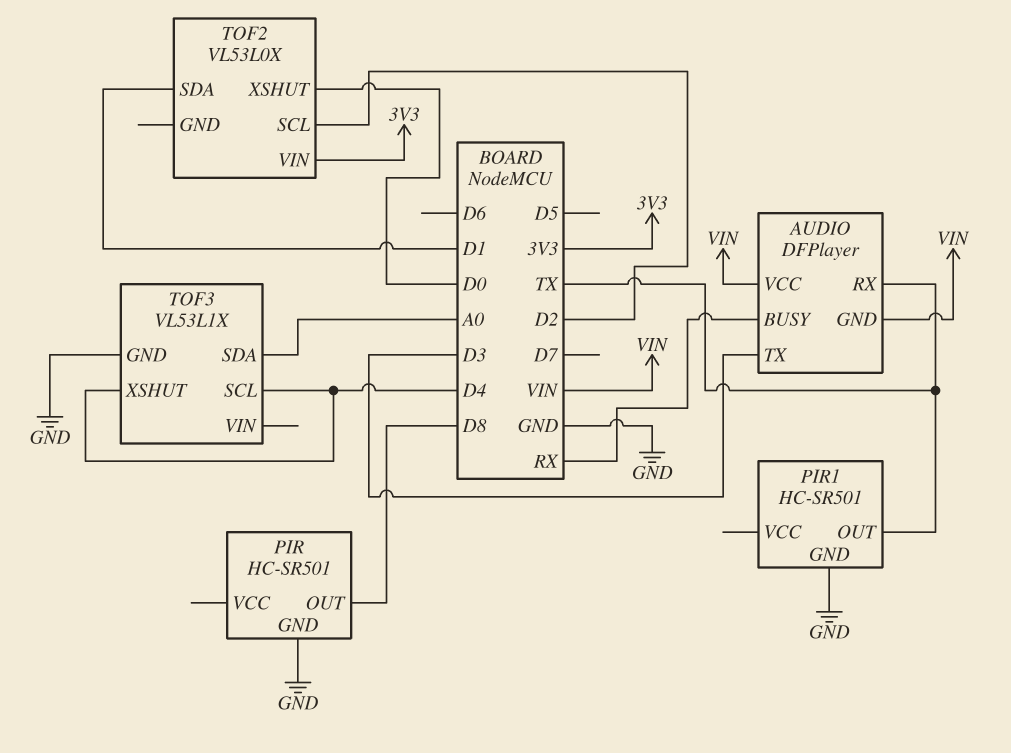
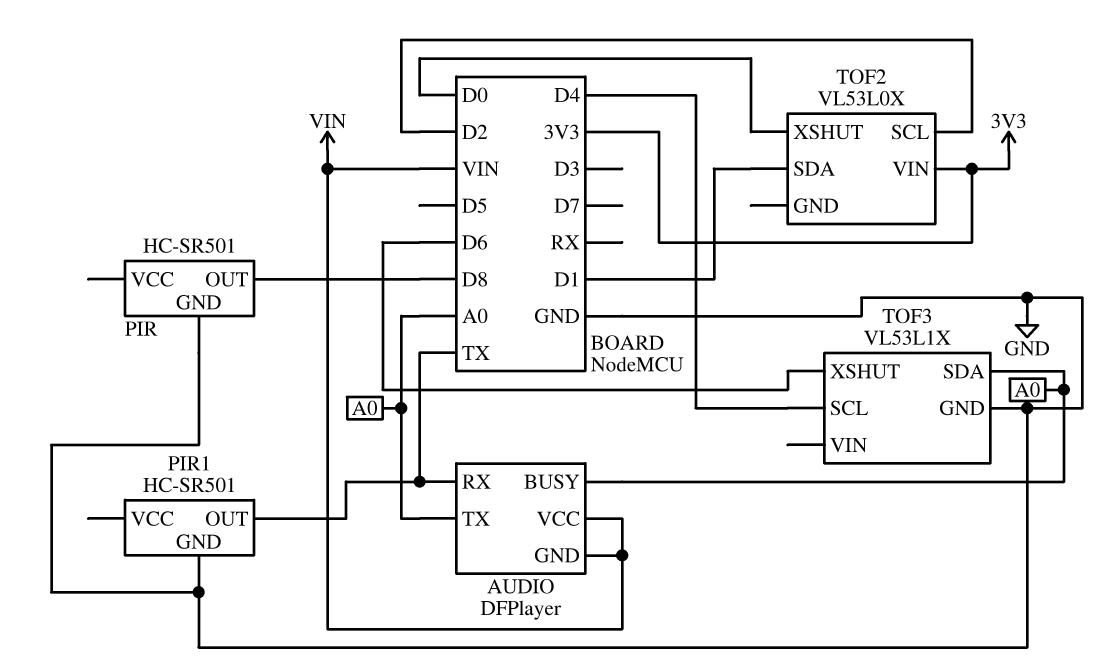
AUDIO pin BUSY: RX -> A0
AUDIO pin TX: D3 -> A0
TOF3 pin XSHUT: D4 -> D6

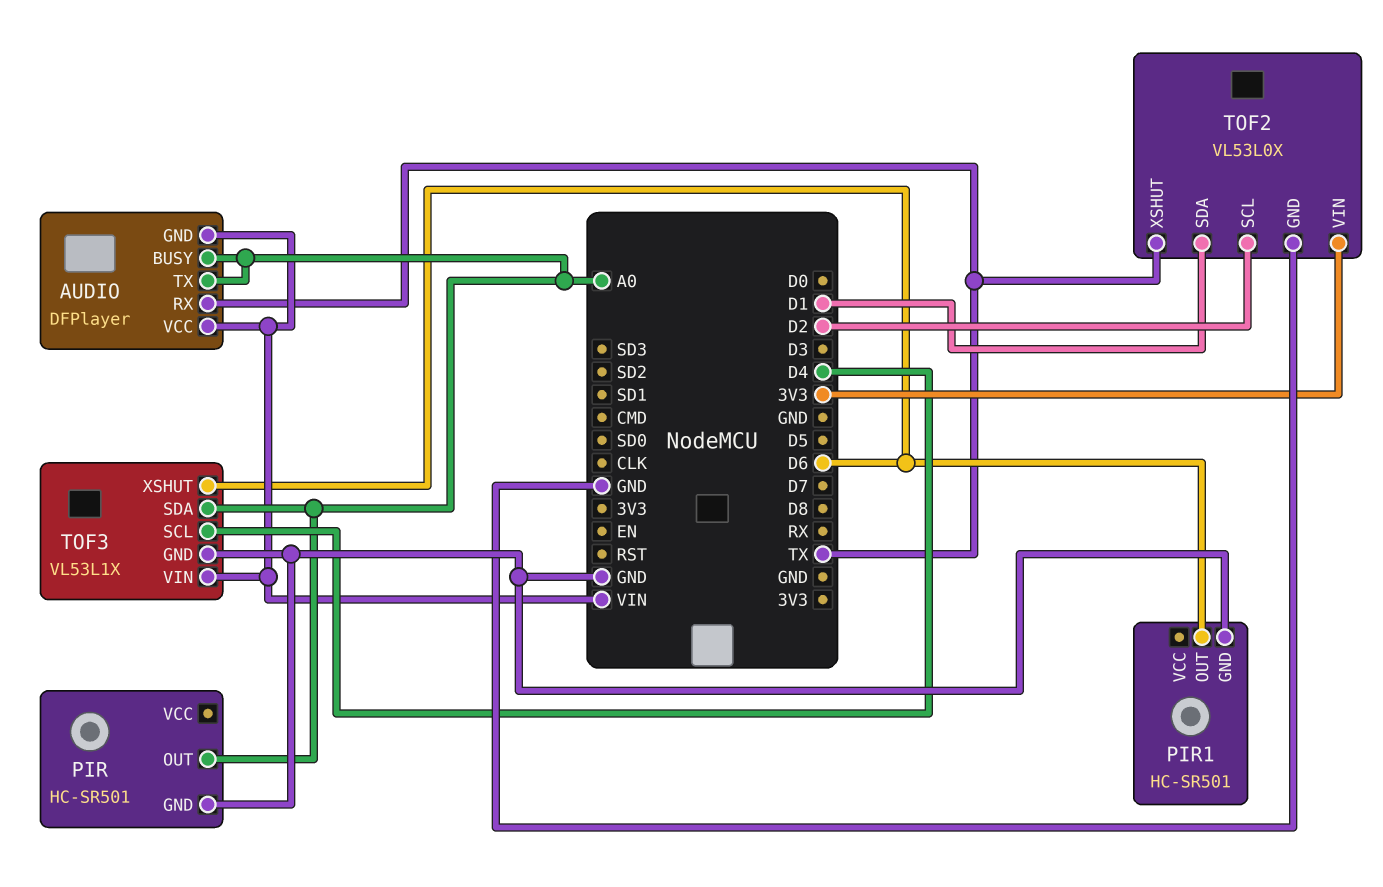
PIR pin OUT: D8 -> A0
PIR1 pin OUT: TX -> D6
TOF2 pin GND: none -> GND
TOF2 pin XSHUT: D0 -> TX
TOF3 pin VIN: none -> VIN

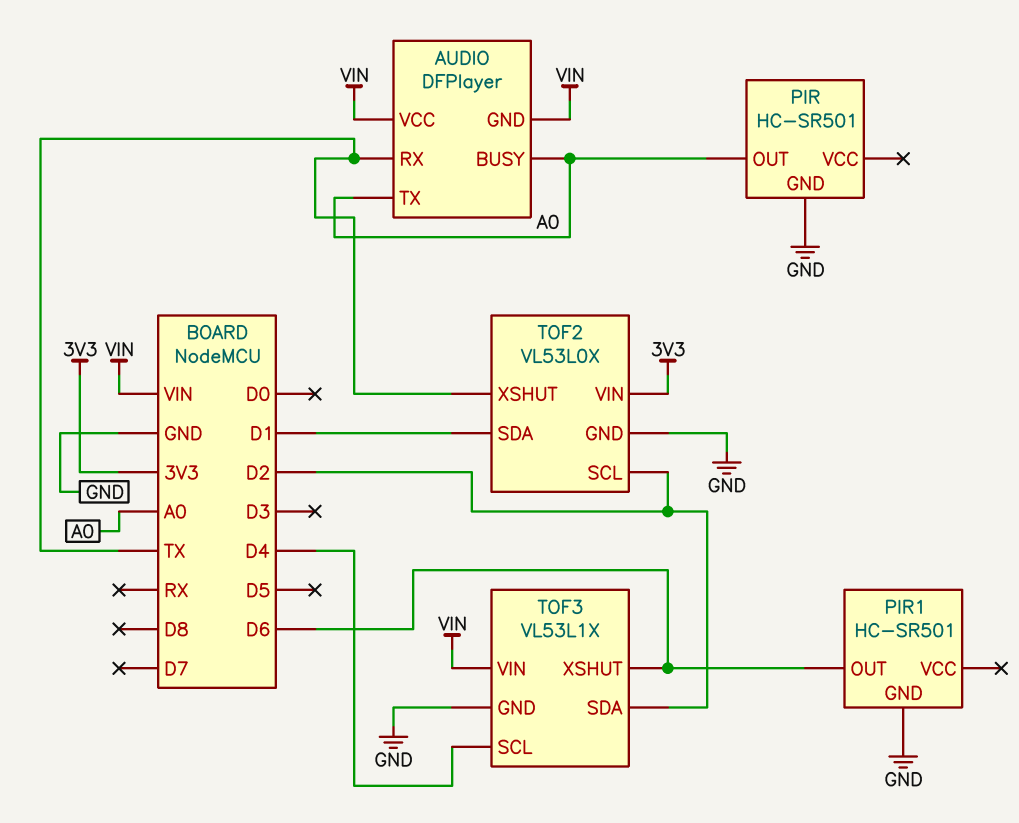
TOF3 pin SDA: A0 -> D2

